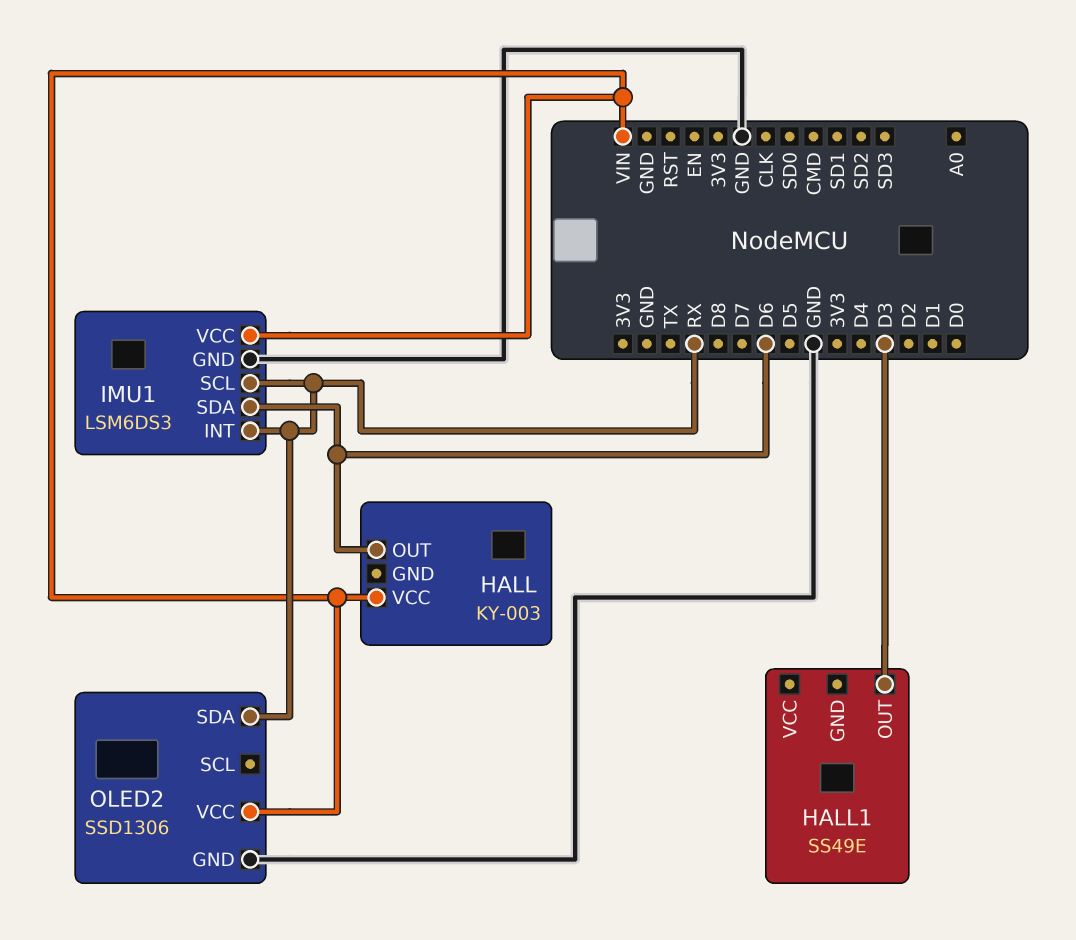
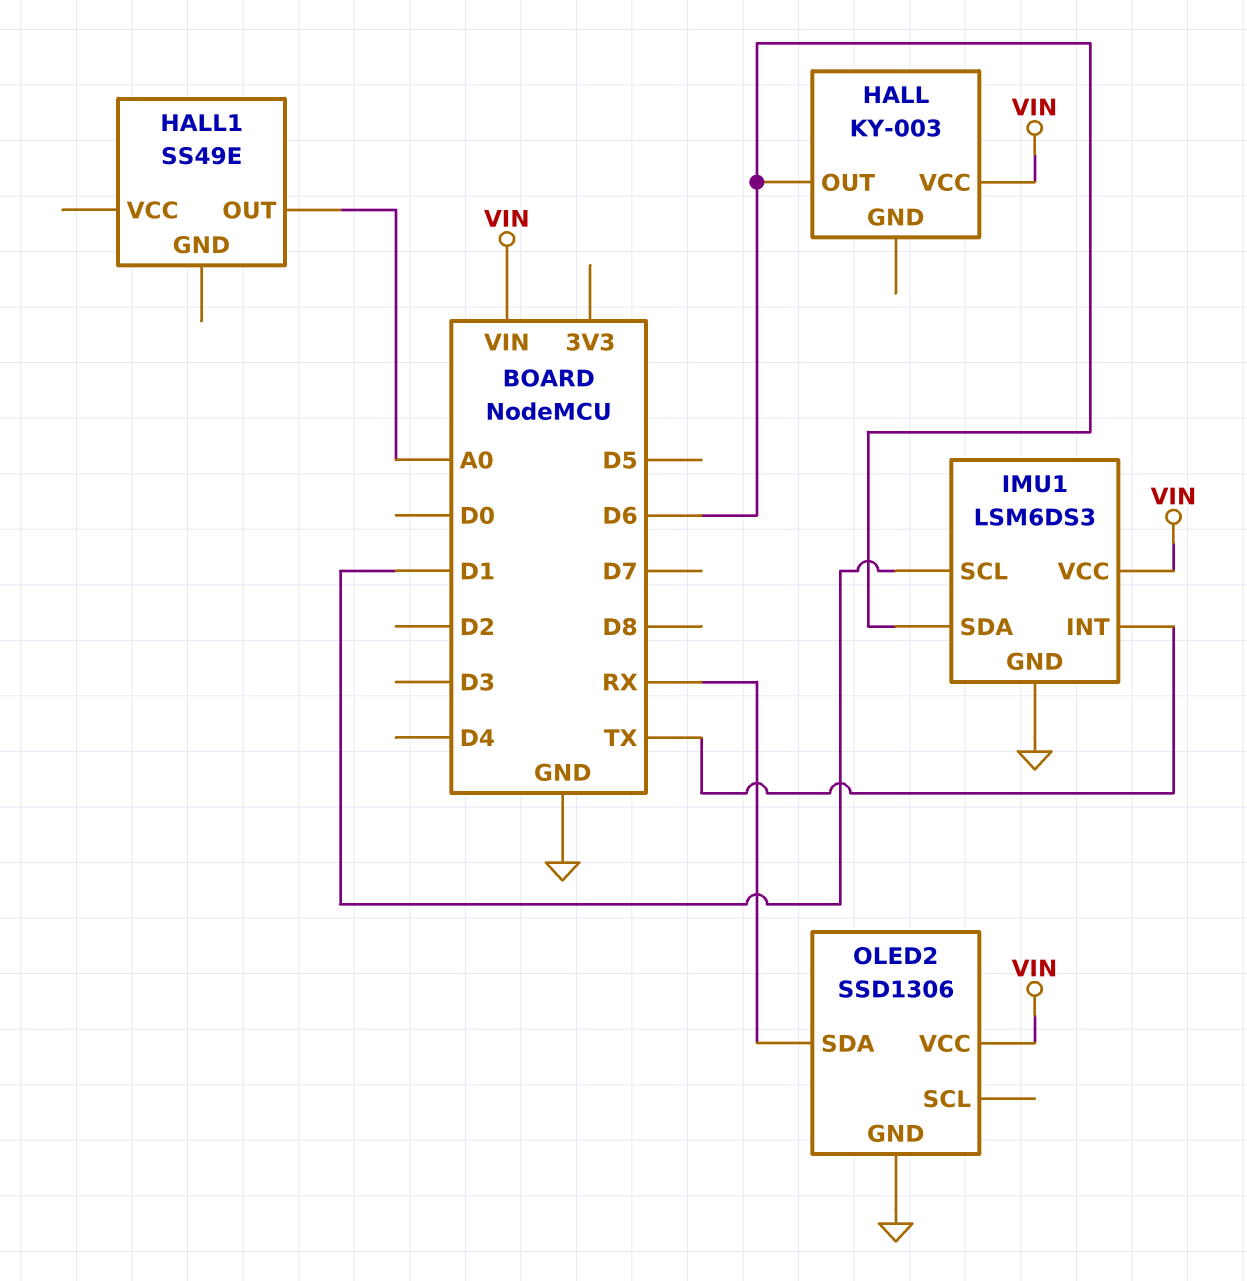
HALL1 pin OUT: D3 -> A0
IMU1 pin INT: RX -> TX
IMU1 pin SCL: RX -> D1

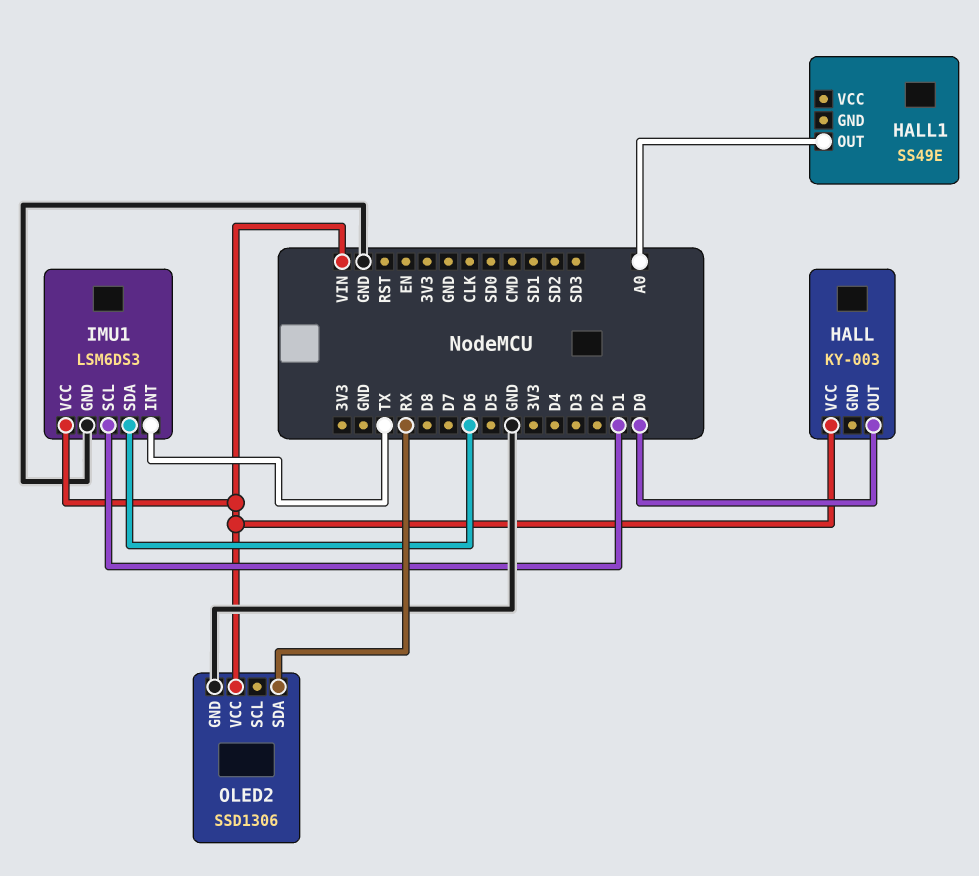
HALL pin OUT: D6 -> D0

